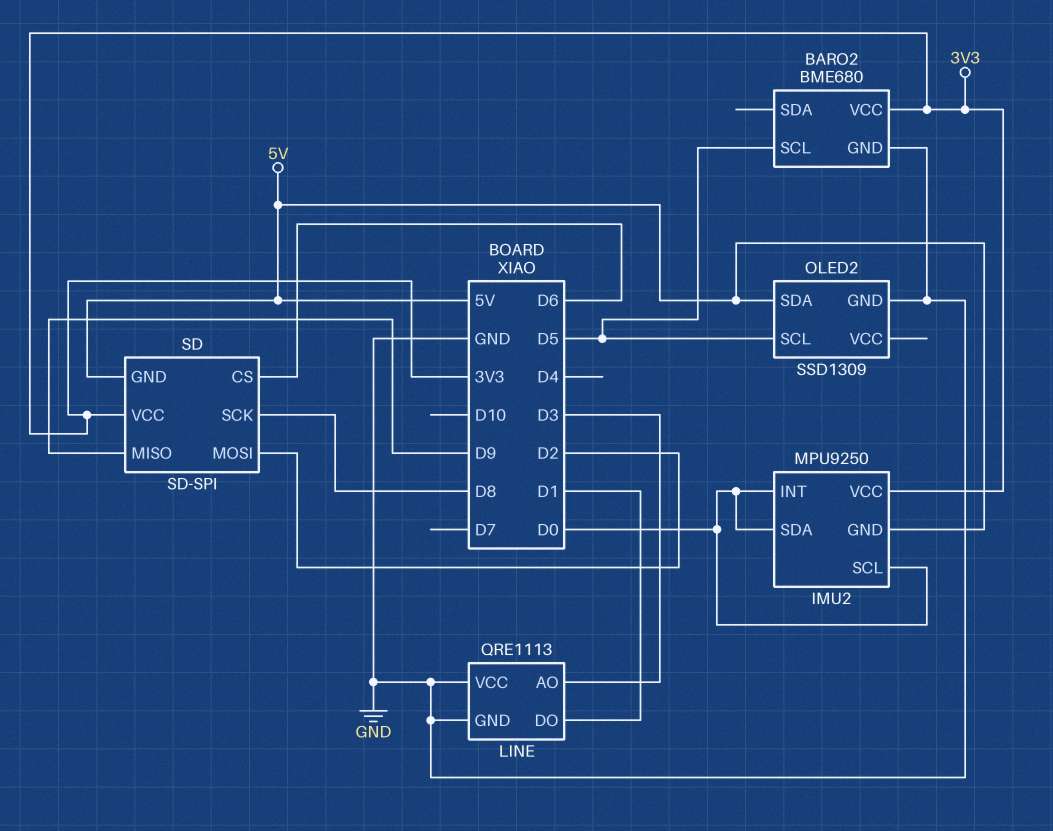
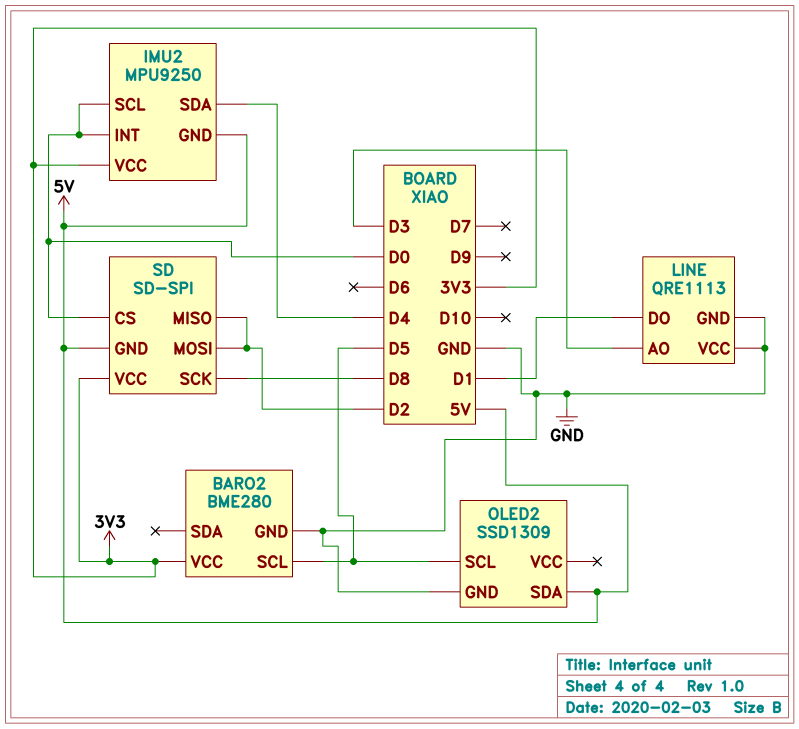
BARO2: BME680 -> BME280
IMU2 pin SDA: D0 -> D4
SD pin CS: D6 -> D0
SD pin MISO: D9 -> D2

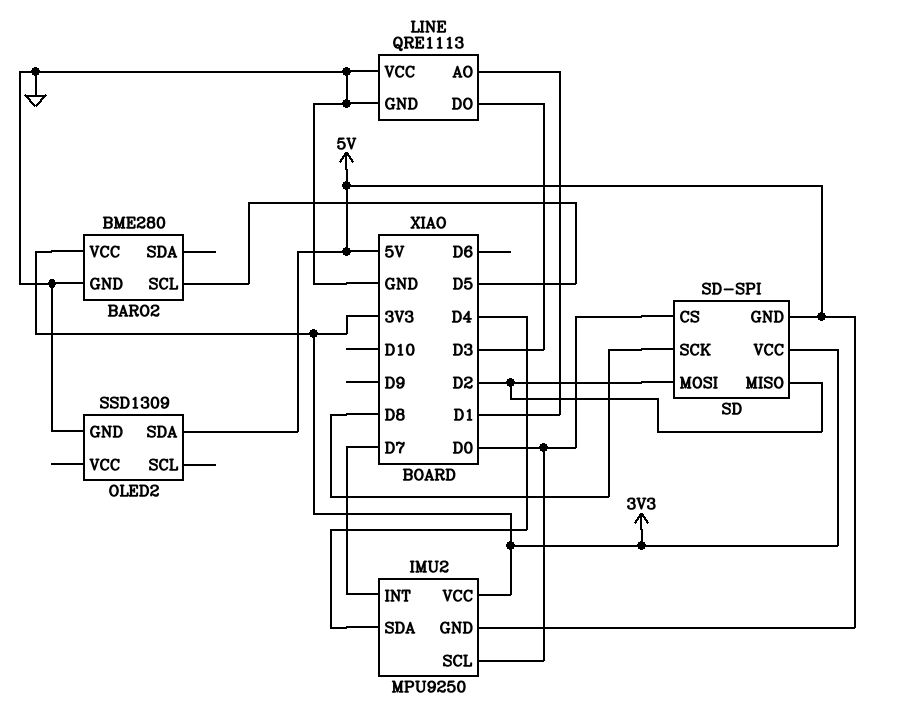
IMU2 pin INT: D0 -> D7
LINE pin AO: D3 -> D1
LINE pin DO: D1 -> D3
OLED2 pin SCL: D5 -> none

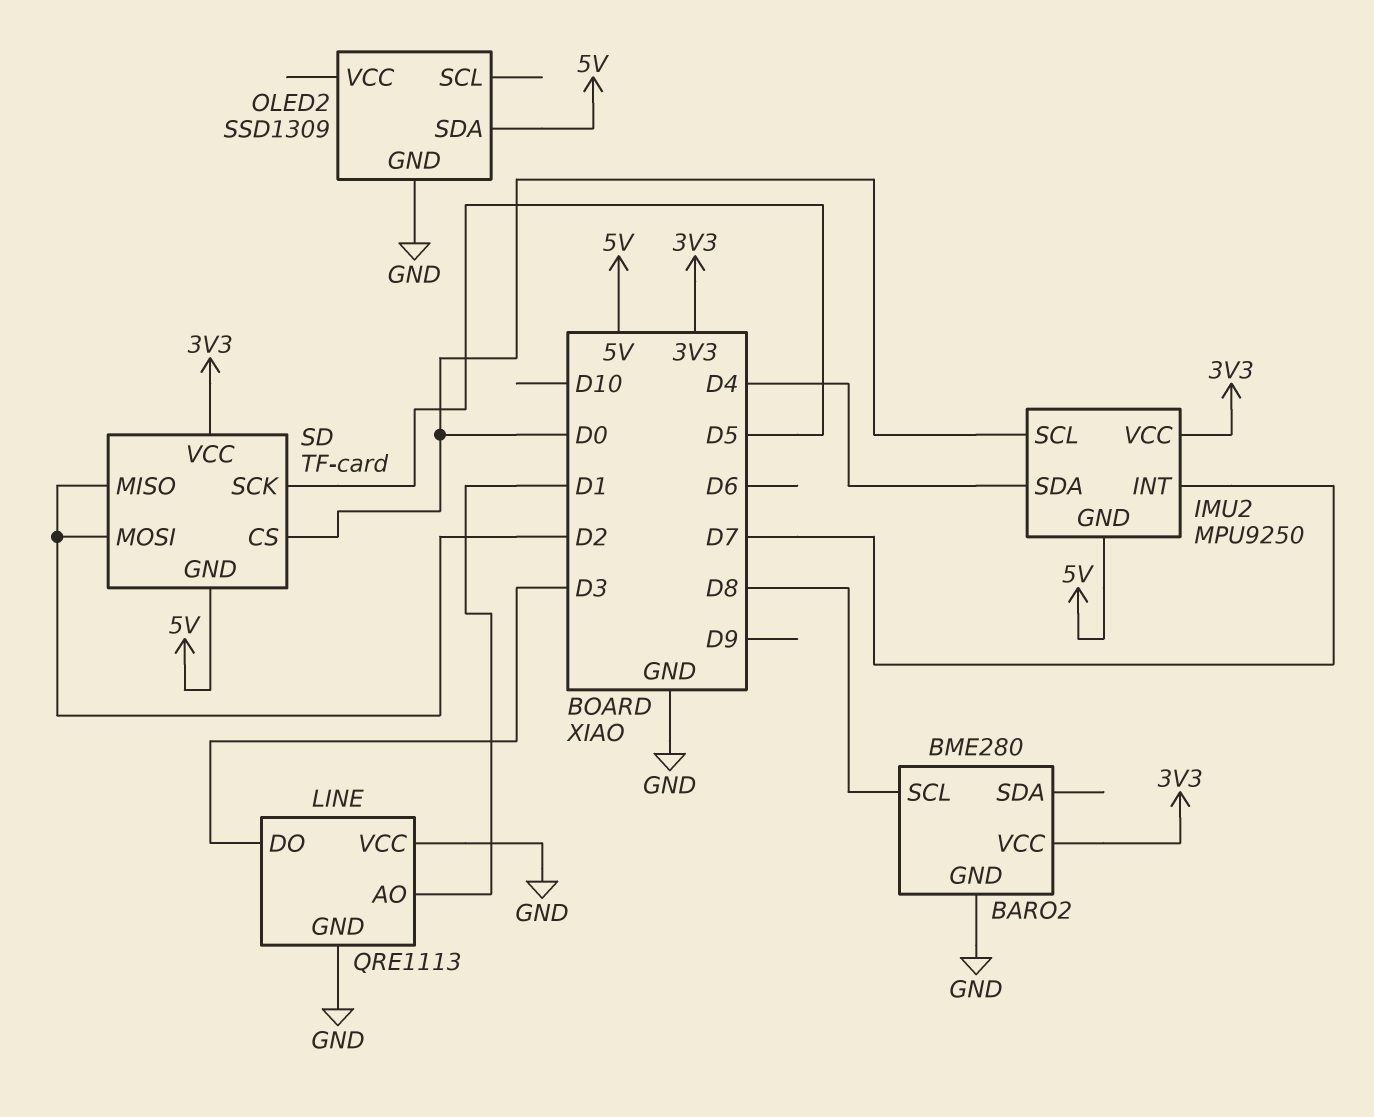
BARO2 pin SCL: D5 -> D8
SD: SD-SPI -> TF-card
SD pin SCK: D8 -> D5

